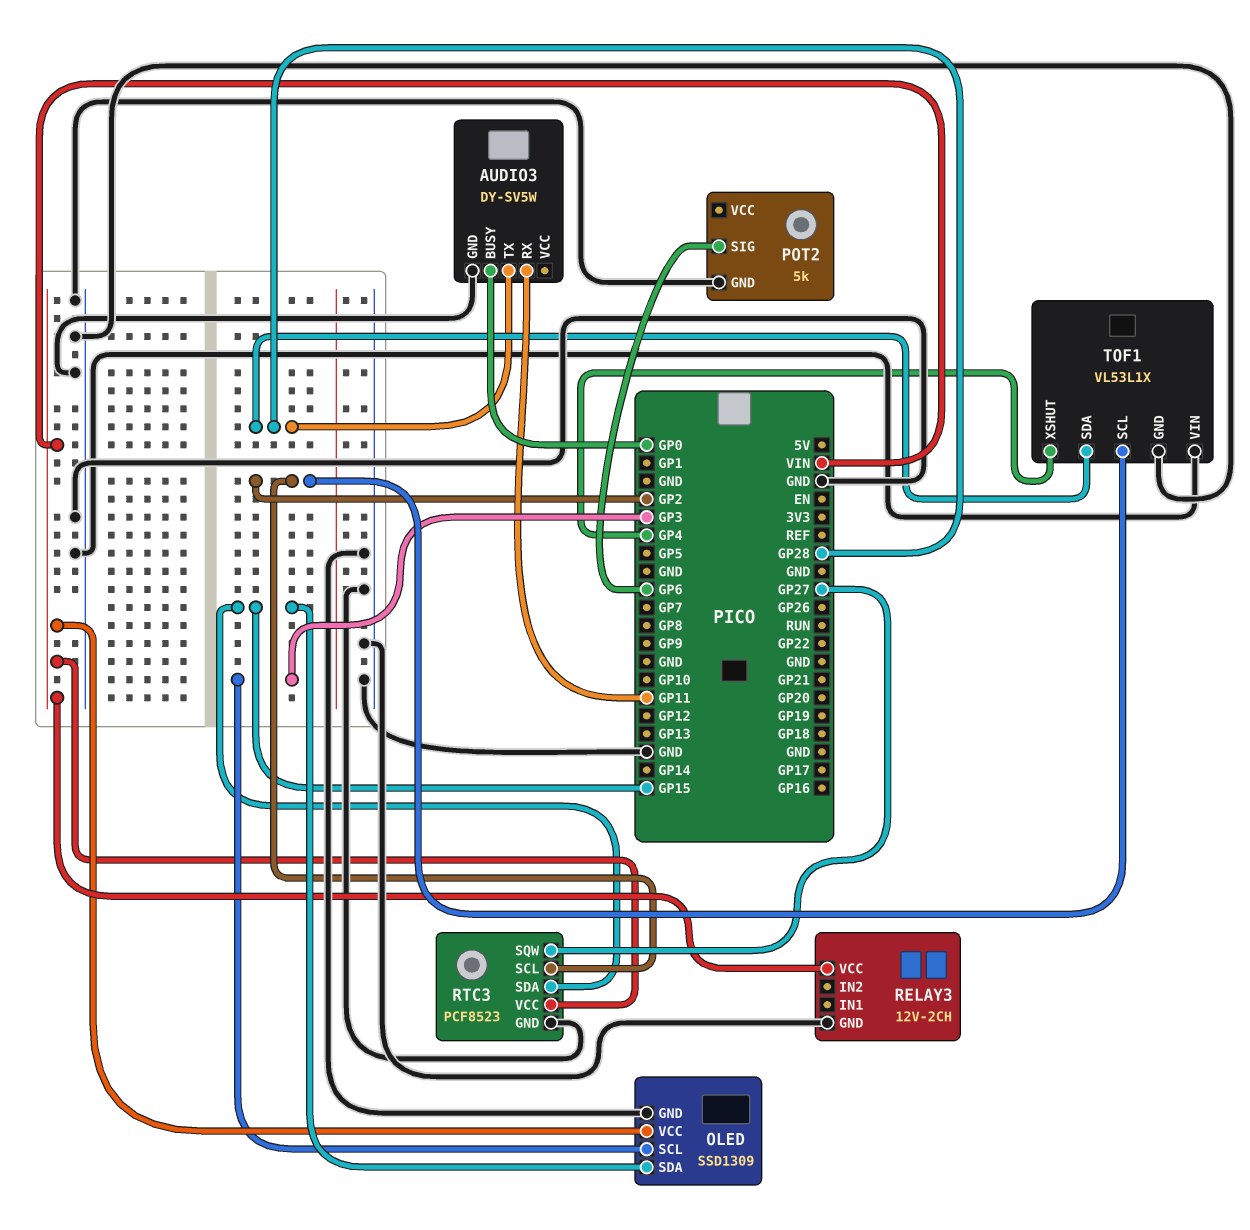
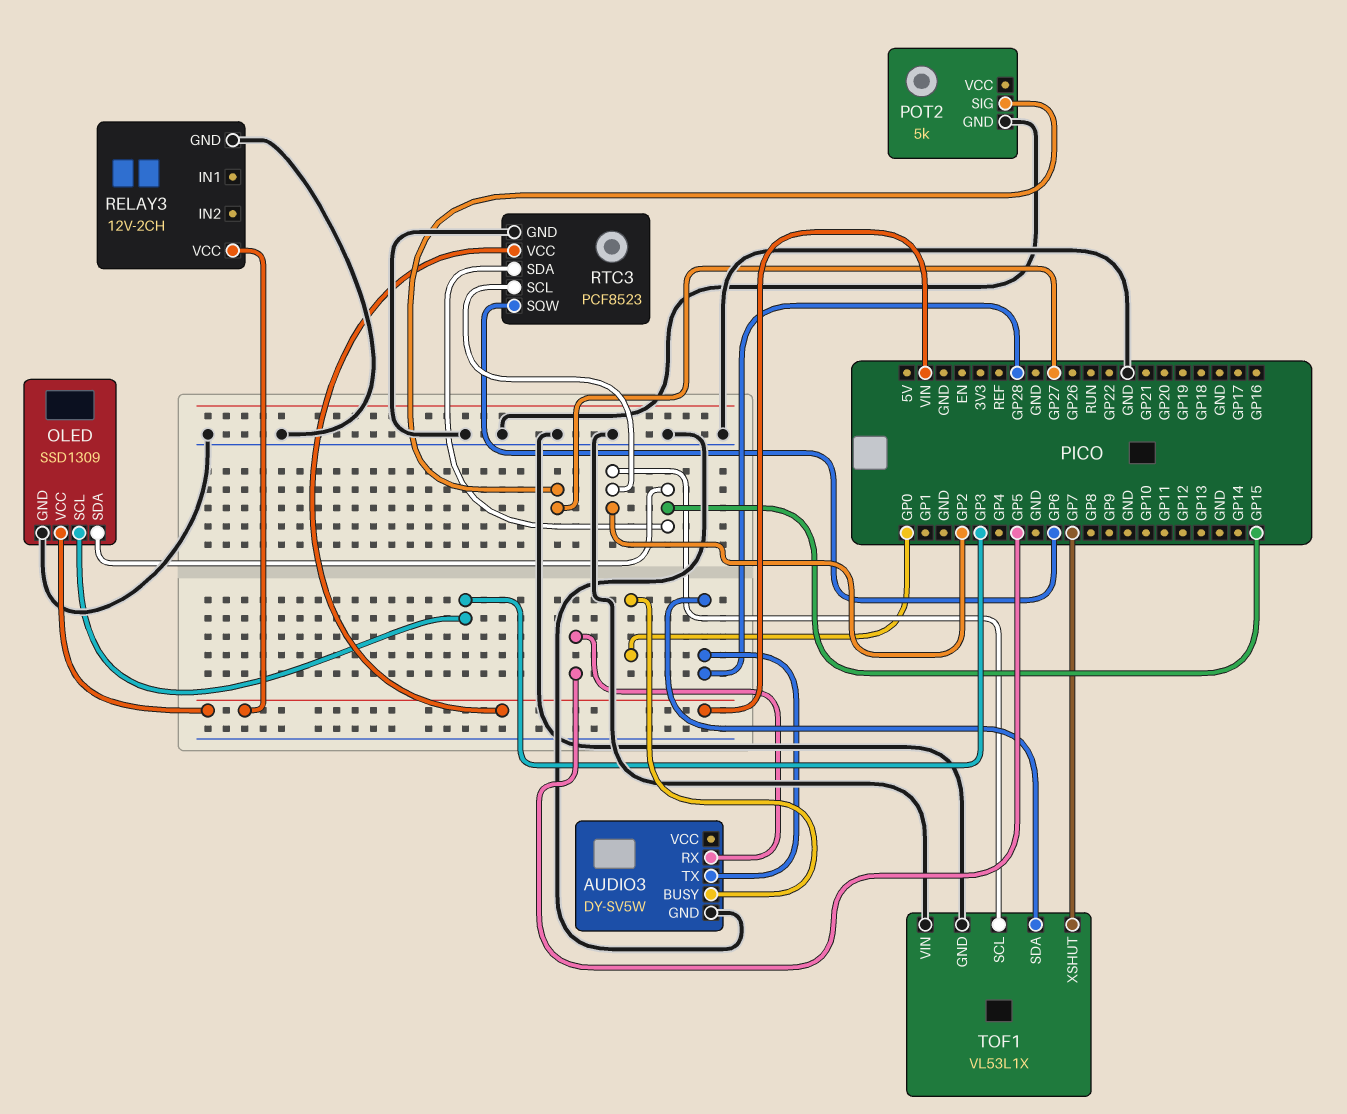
AUDIO3 pin RX: GP11 -> GP5
POT2 pin SIG: GP6 -> GP27
RTC3 pin SQW: GP27 -> GP6
TOF1 pin XSHUT: GP4 -> GP7

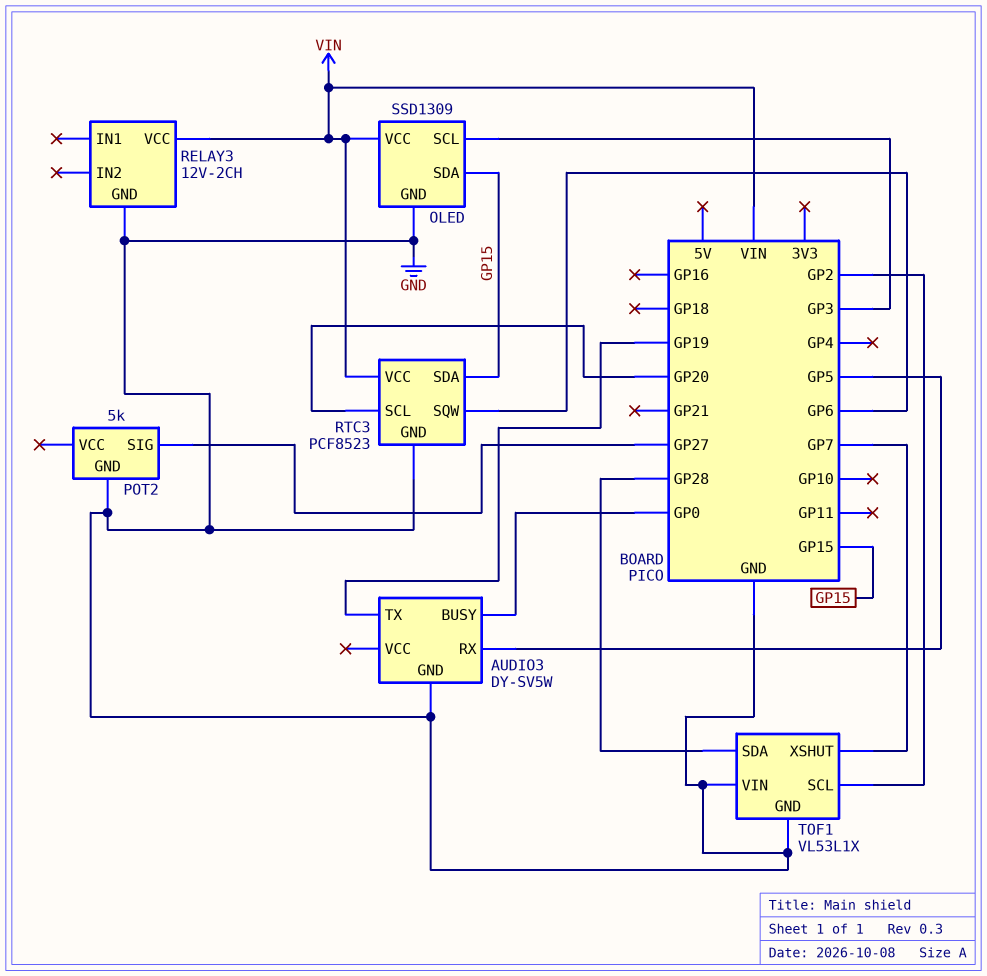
AUDIO3 pin TX: GP28 -> GP19
RTC3 pin SCL: GP2 -> GP20

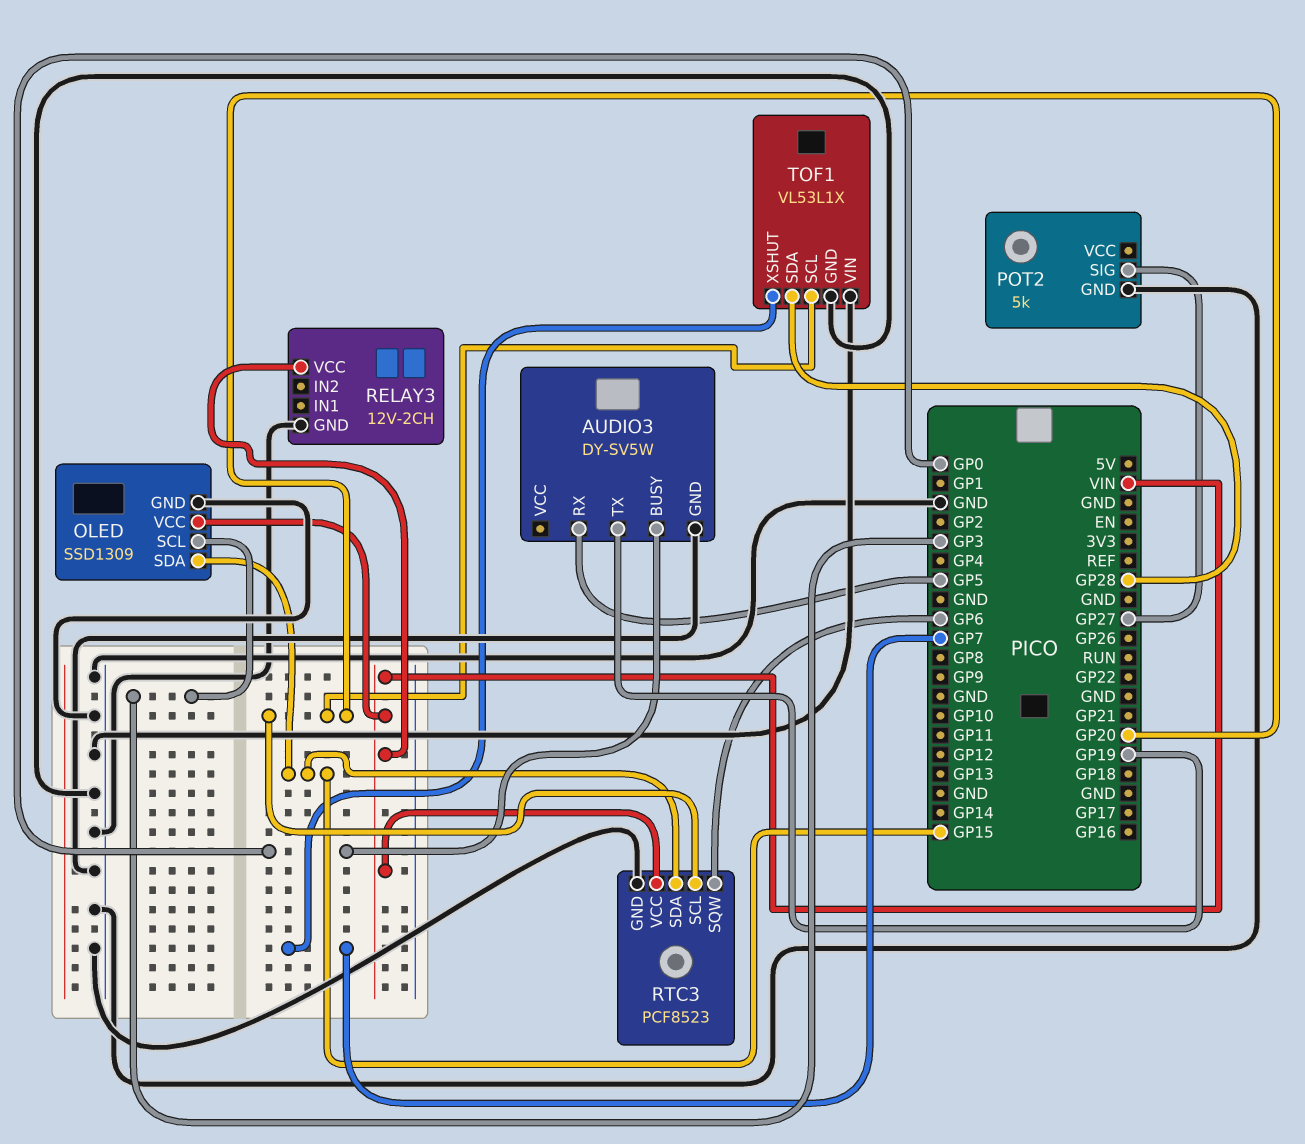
TOF1 pin SCL: GP2 -> GP20

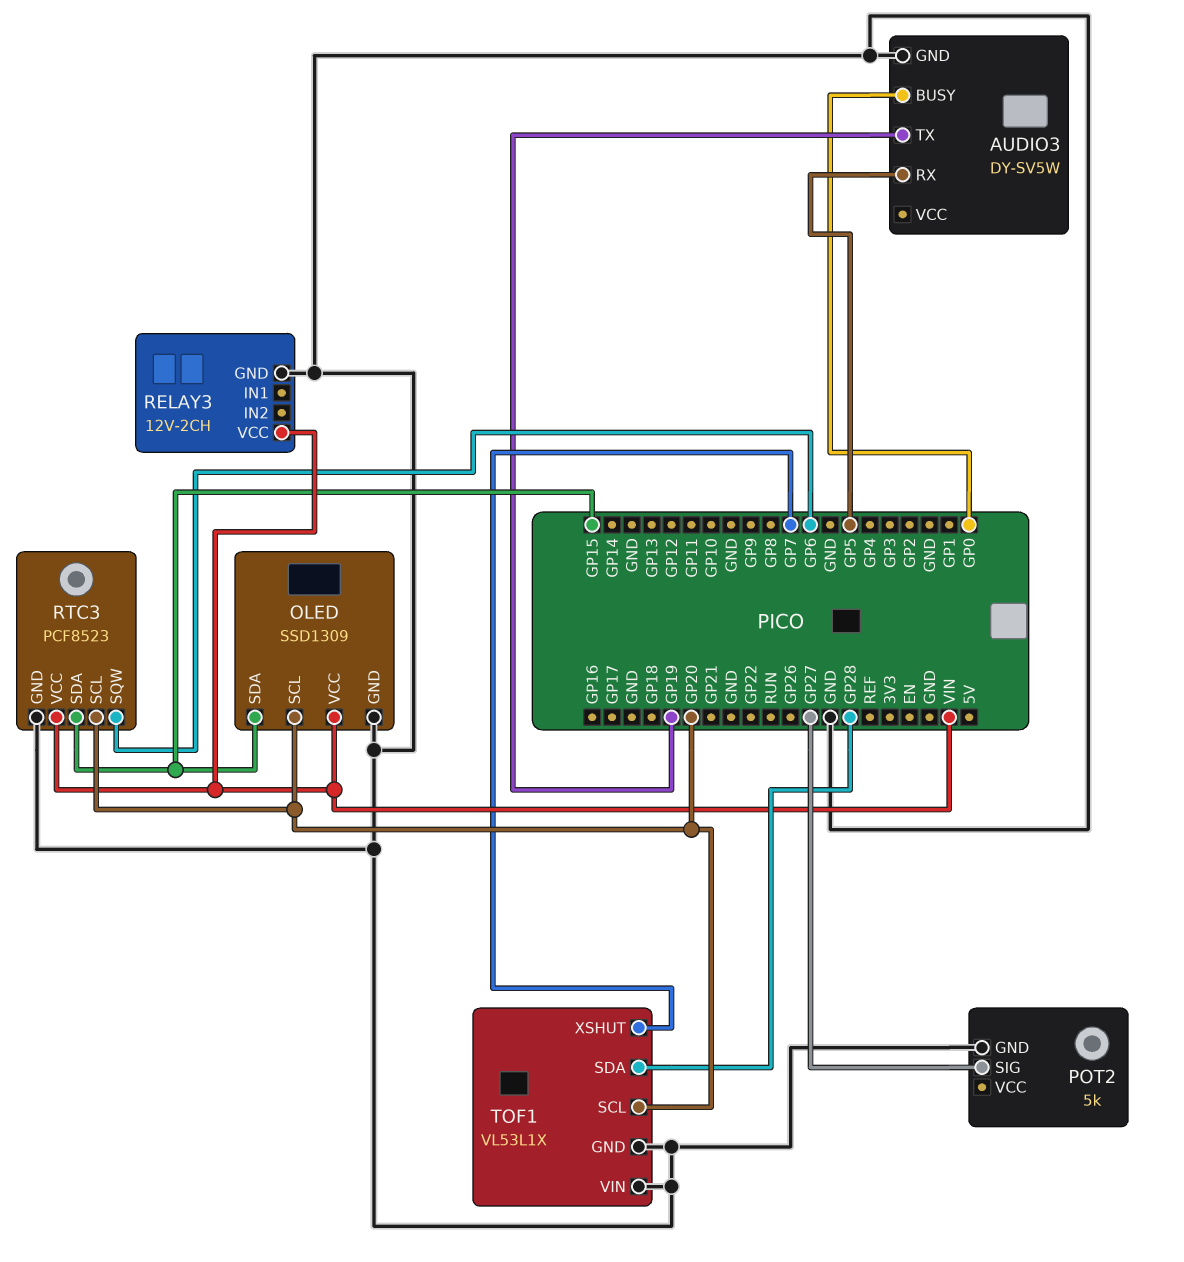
OLED pin SCL: GP3 -> GP20

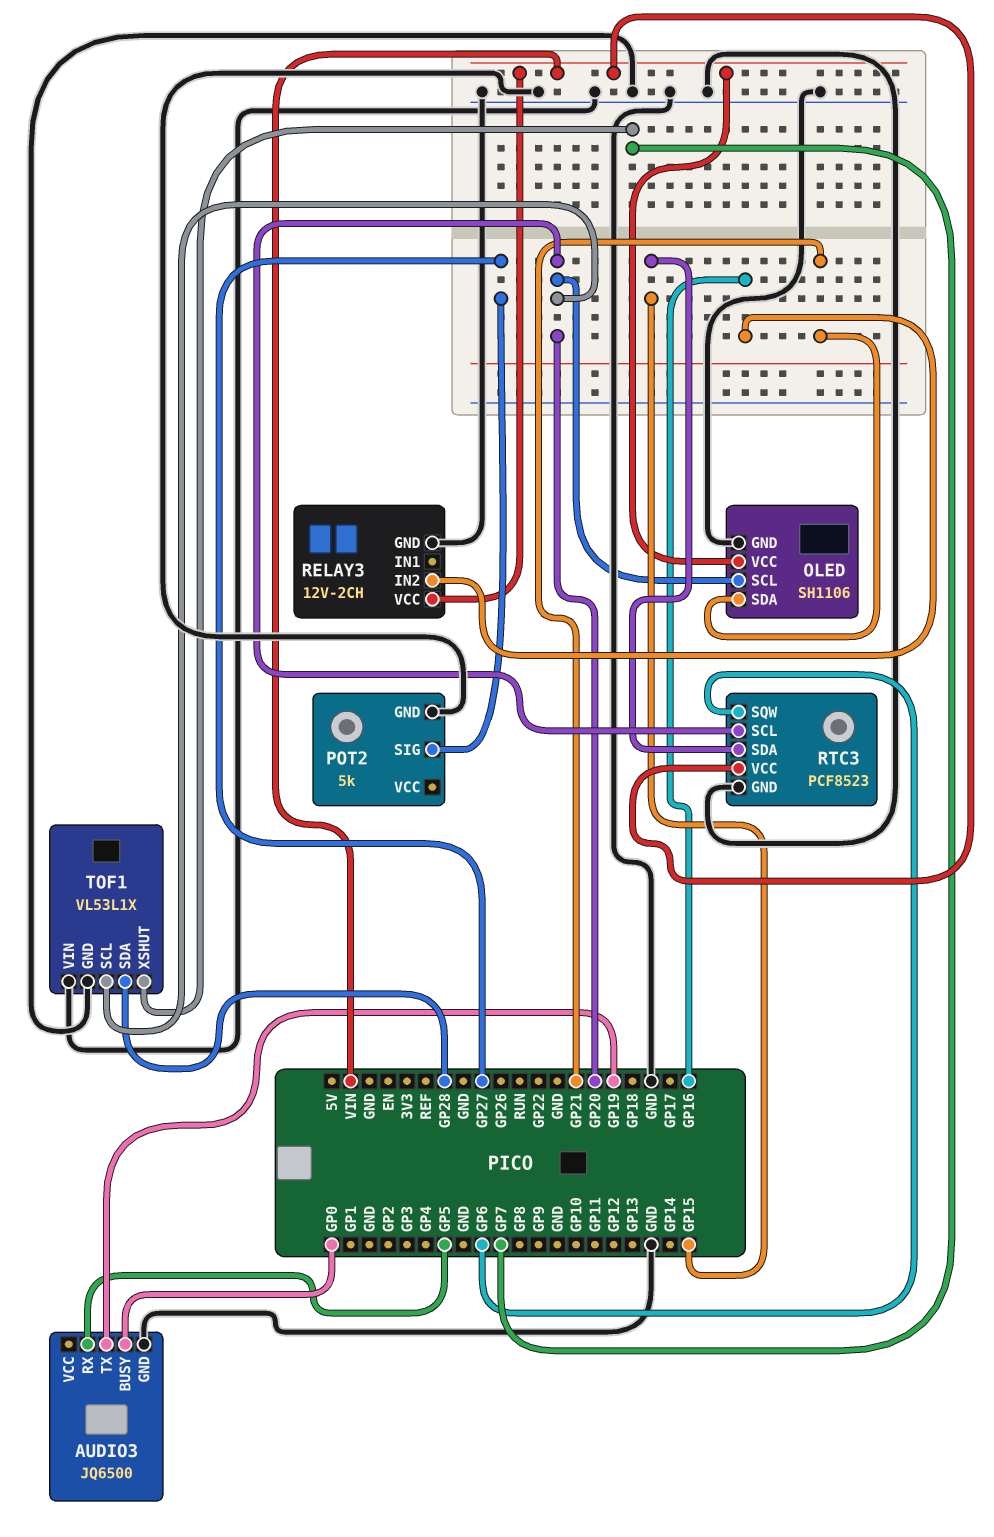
AUDIO3: DY-SV5W -> JQ6500
OLED: SSD1309 -> SH1106
OLED pin SDA: GP15 -> GP21
RELAY3 pin IN2: none -> GP16

